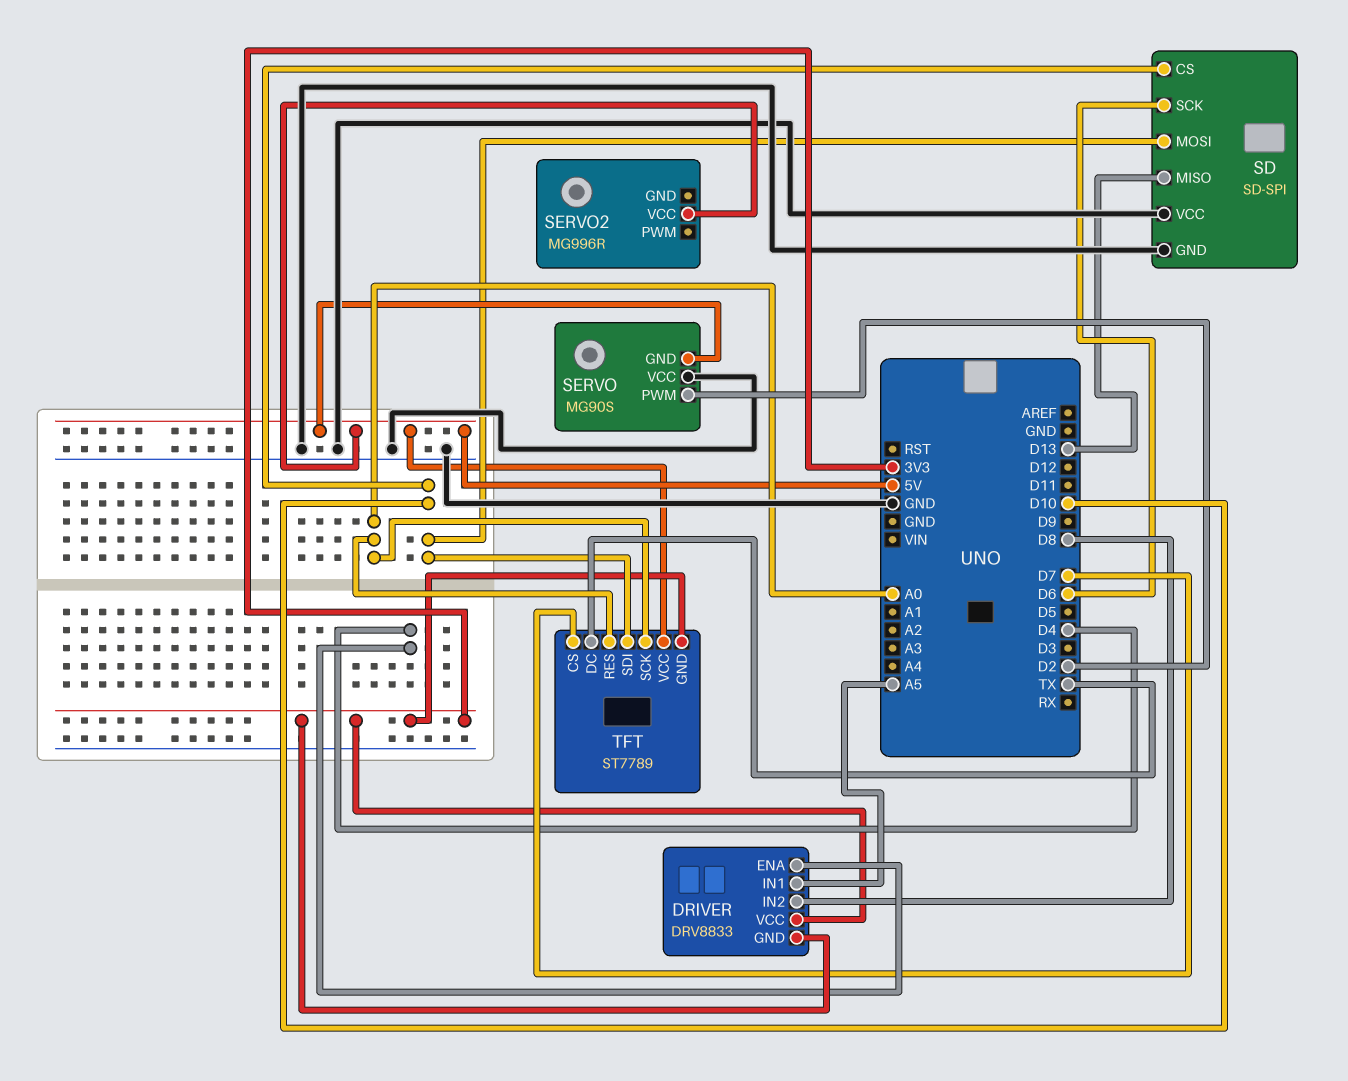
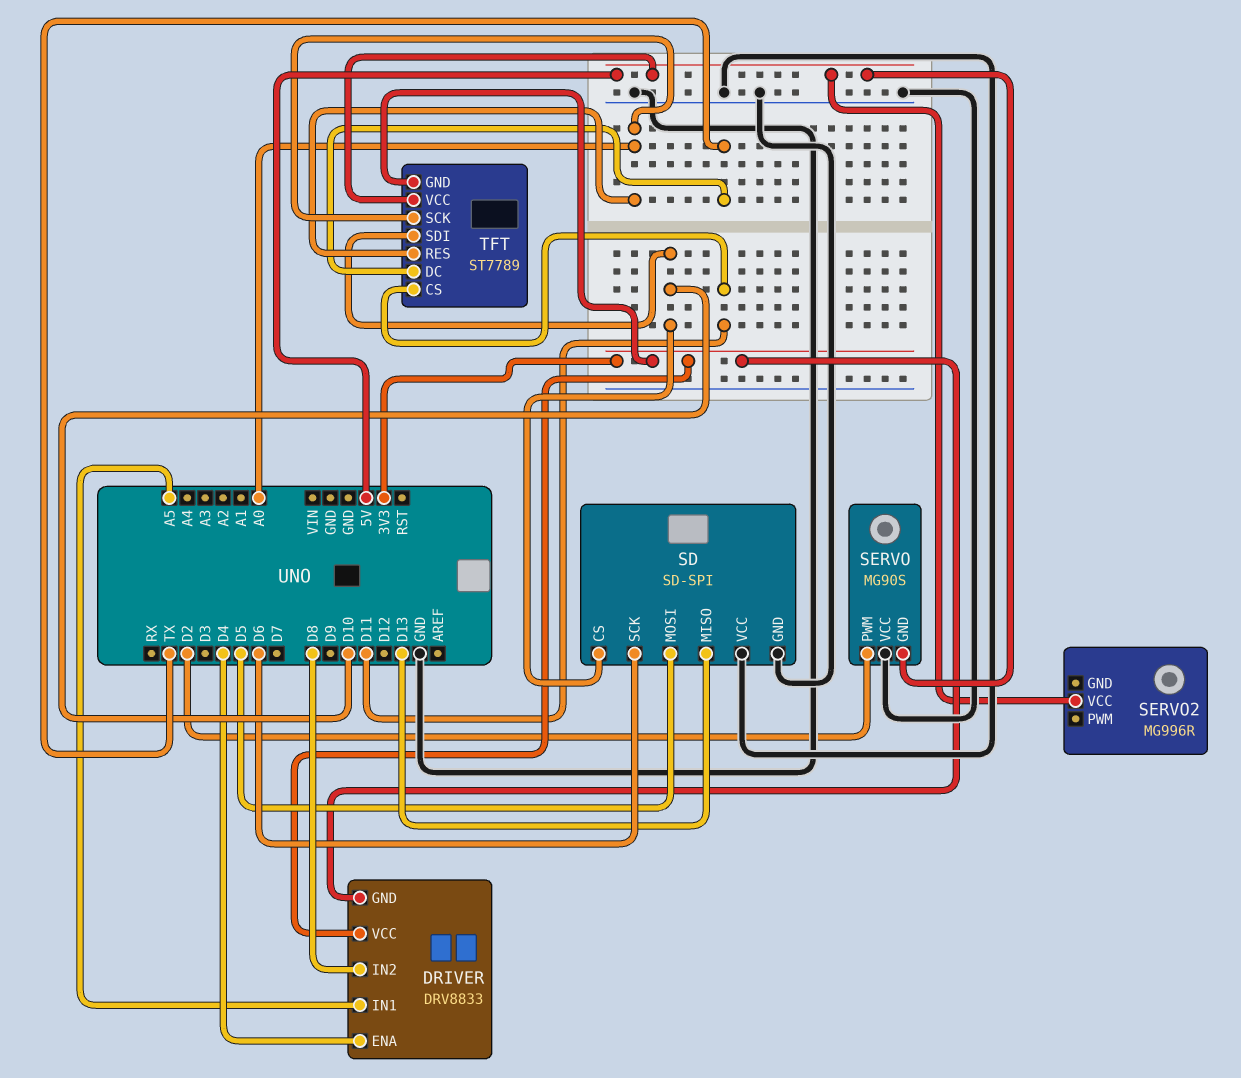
SD pin MOSI: D10 -> D5
TFT pin CS: D7 -> D11

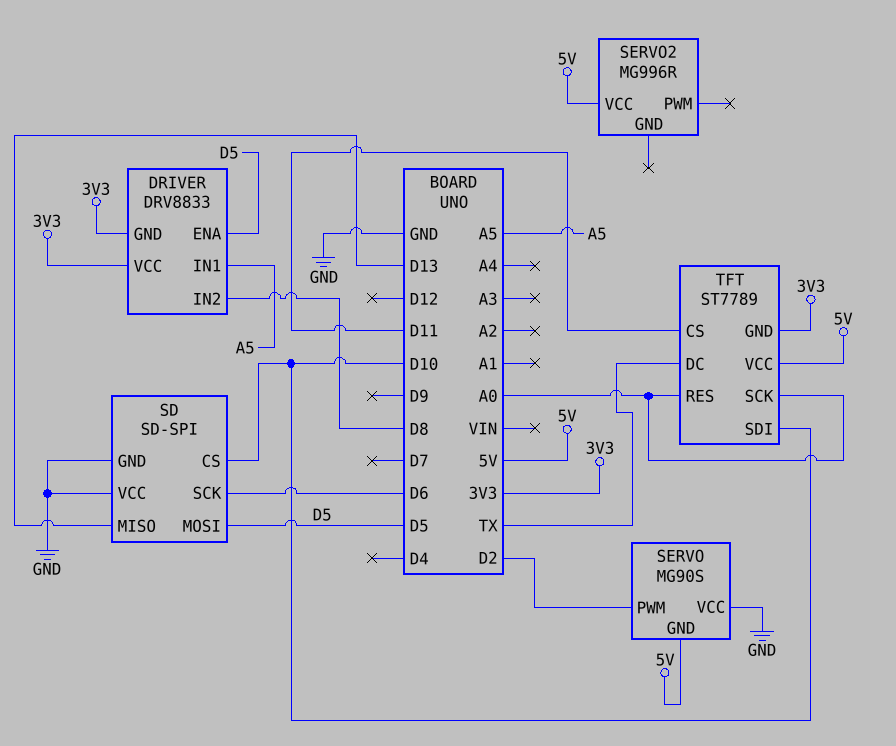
DRIVER pin ENA: D4 -> D5

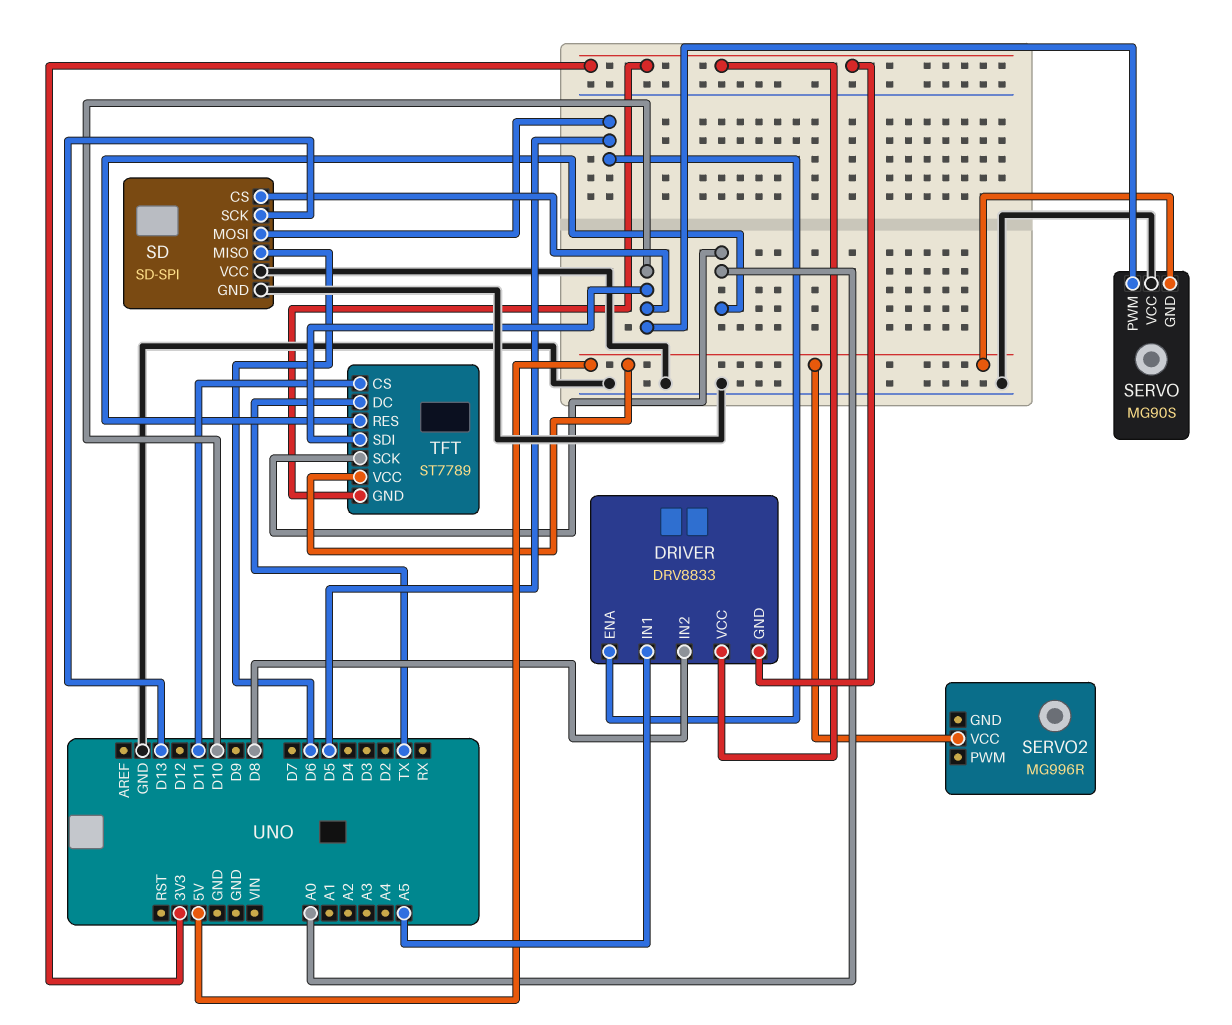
SD pin MISO: D13 -> D6
SD pin SCK: D6 -> D13
SERVO pin PWM: D2 -> D10

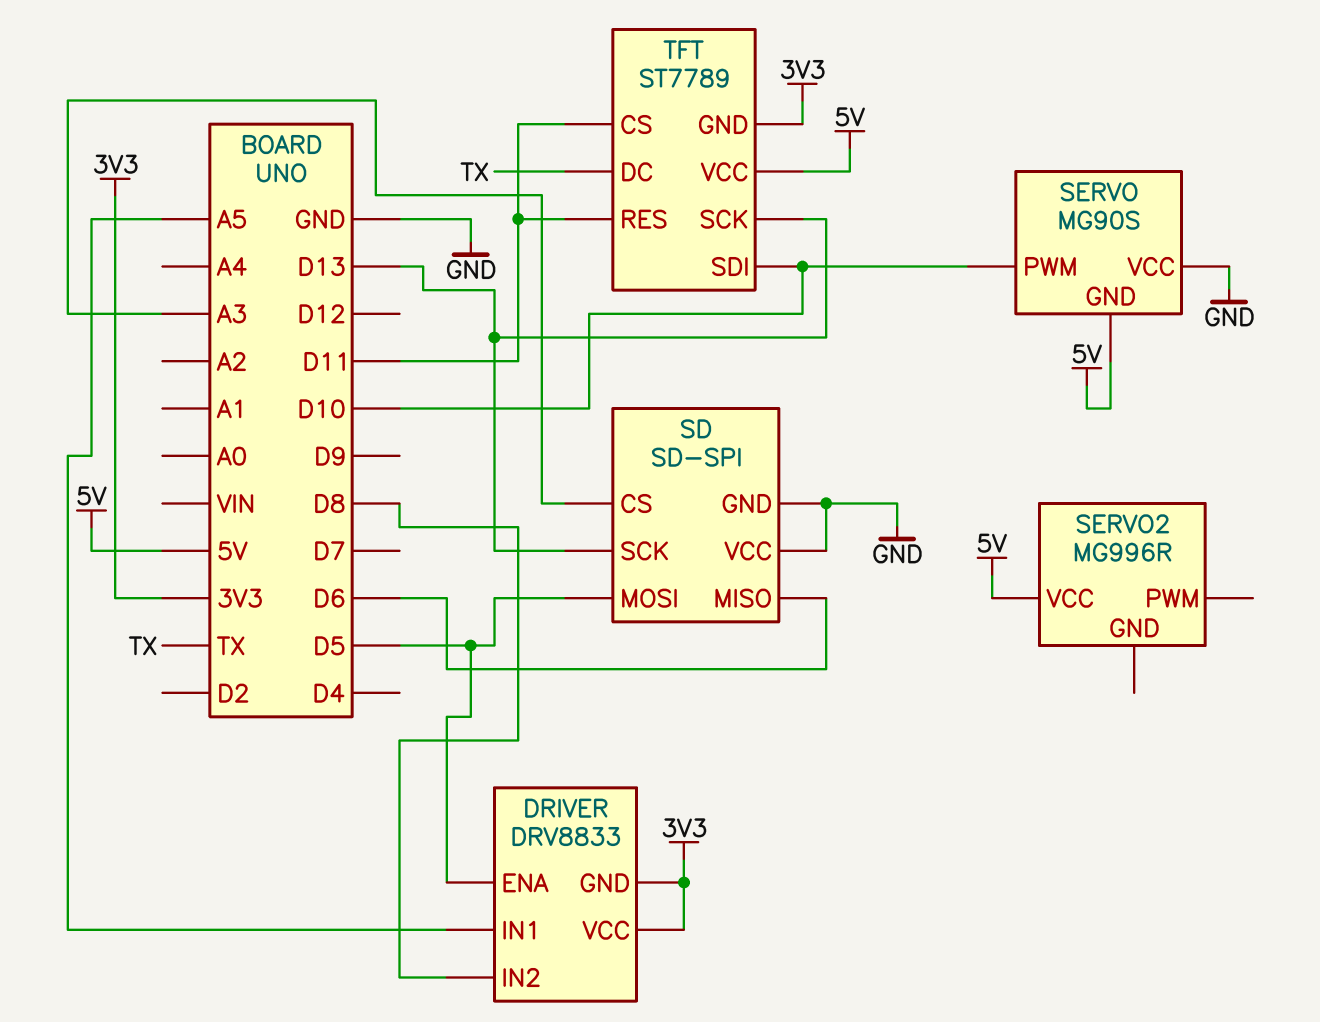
SD pin CS: D10 -> A3
TFT pin RES: A0 -> D11
TFT pin SCK: A0 -> D13

